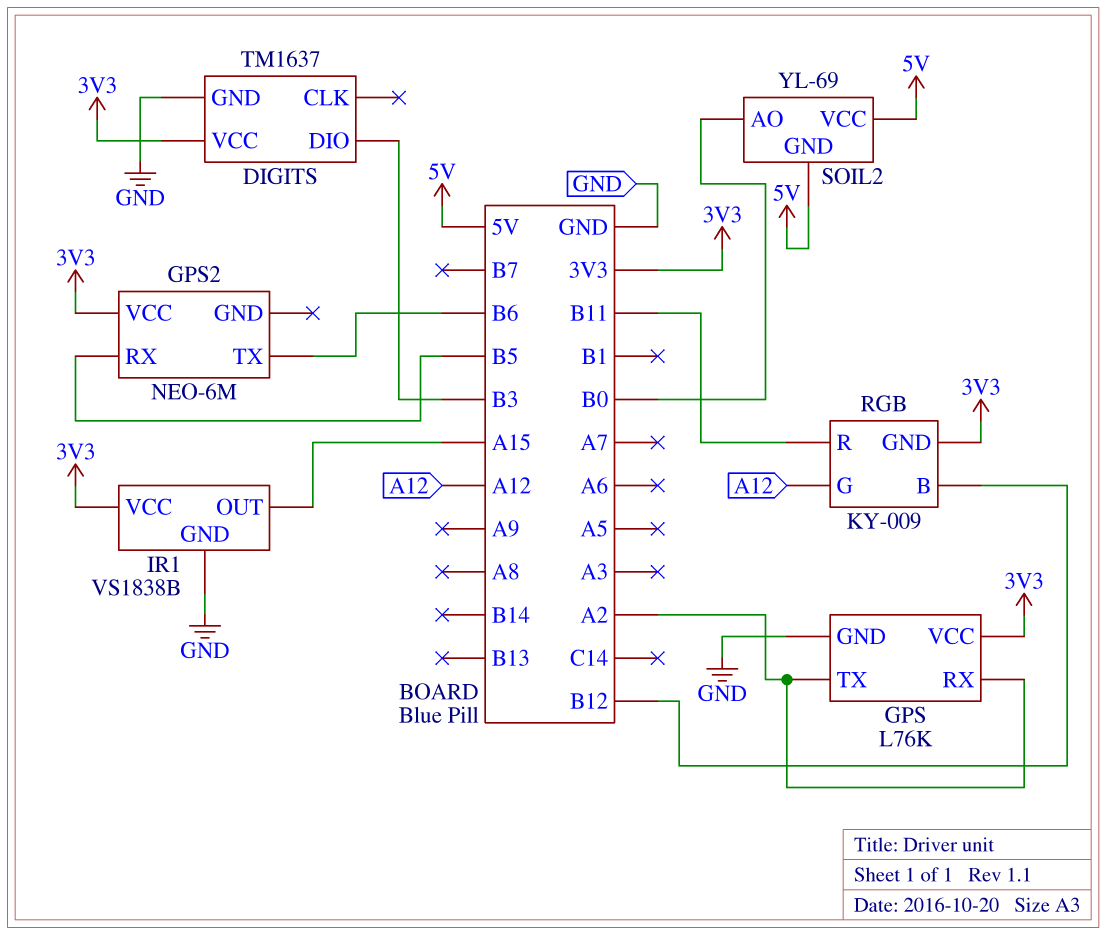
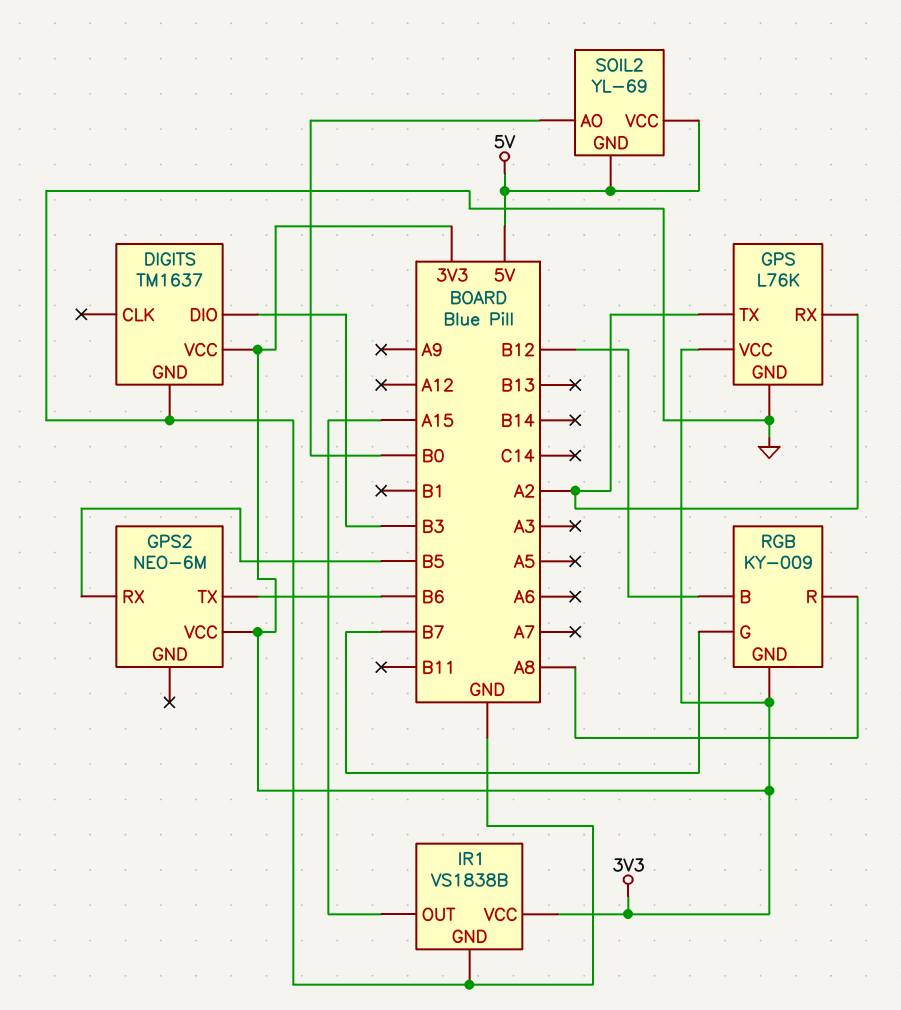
RGB pin G: A12 -> B7
RGB pin R: B11 -> A8

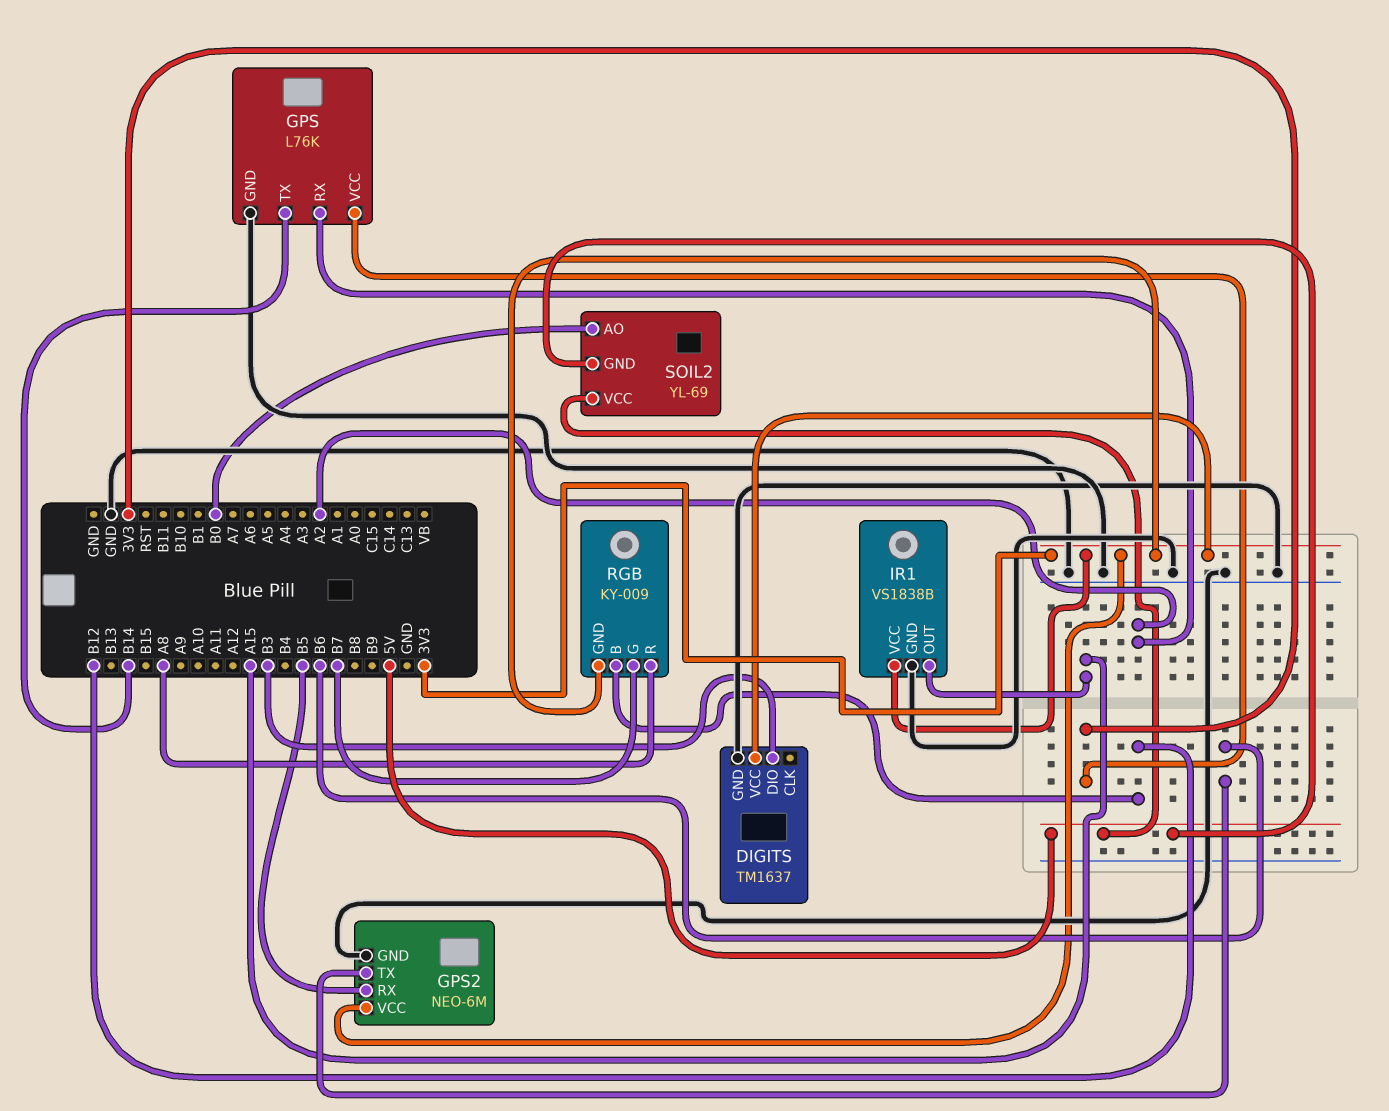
GPS pin TX: A2 -> B14
GPS2 pin GND: none -> GND

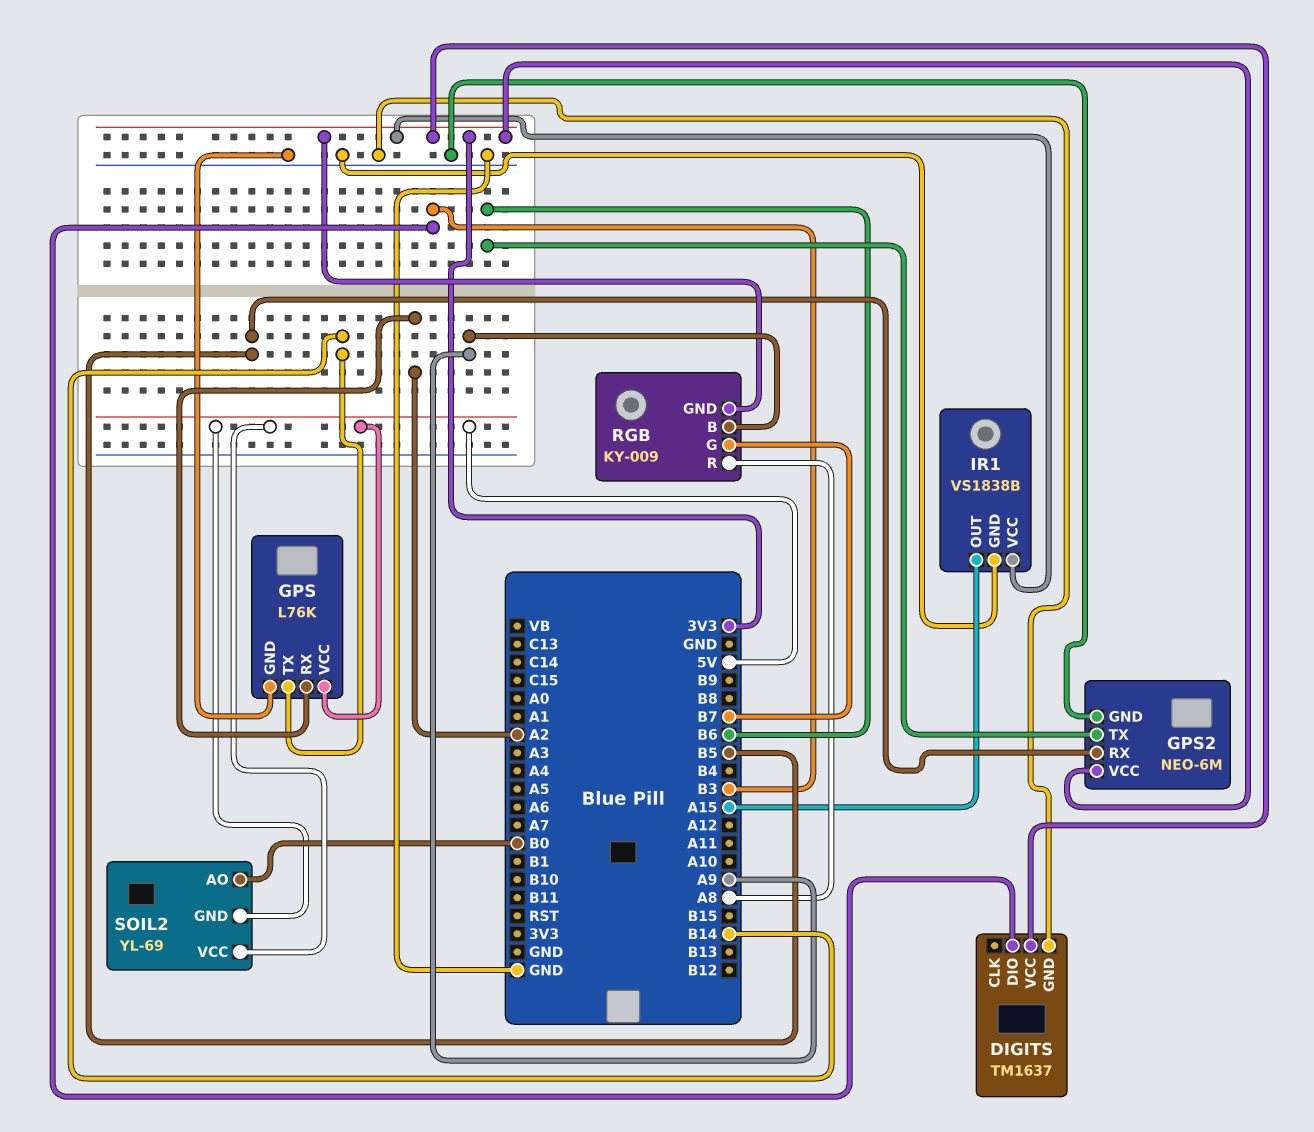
GPS pin VCC: 3V3 -> 5V
RGB pin B: B12 -> A9

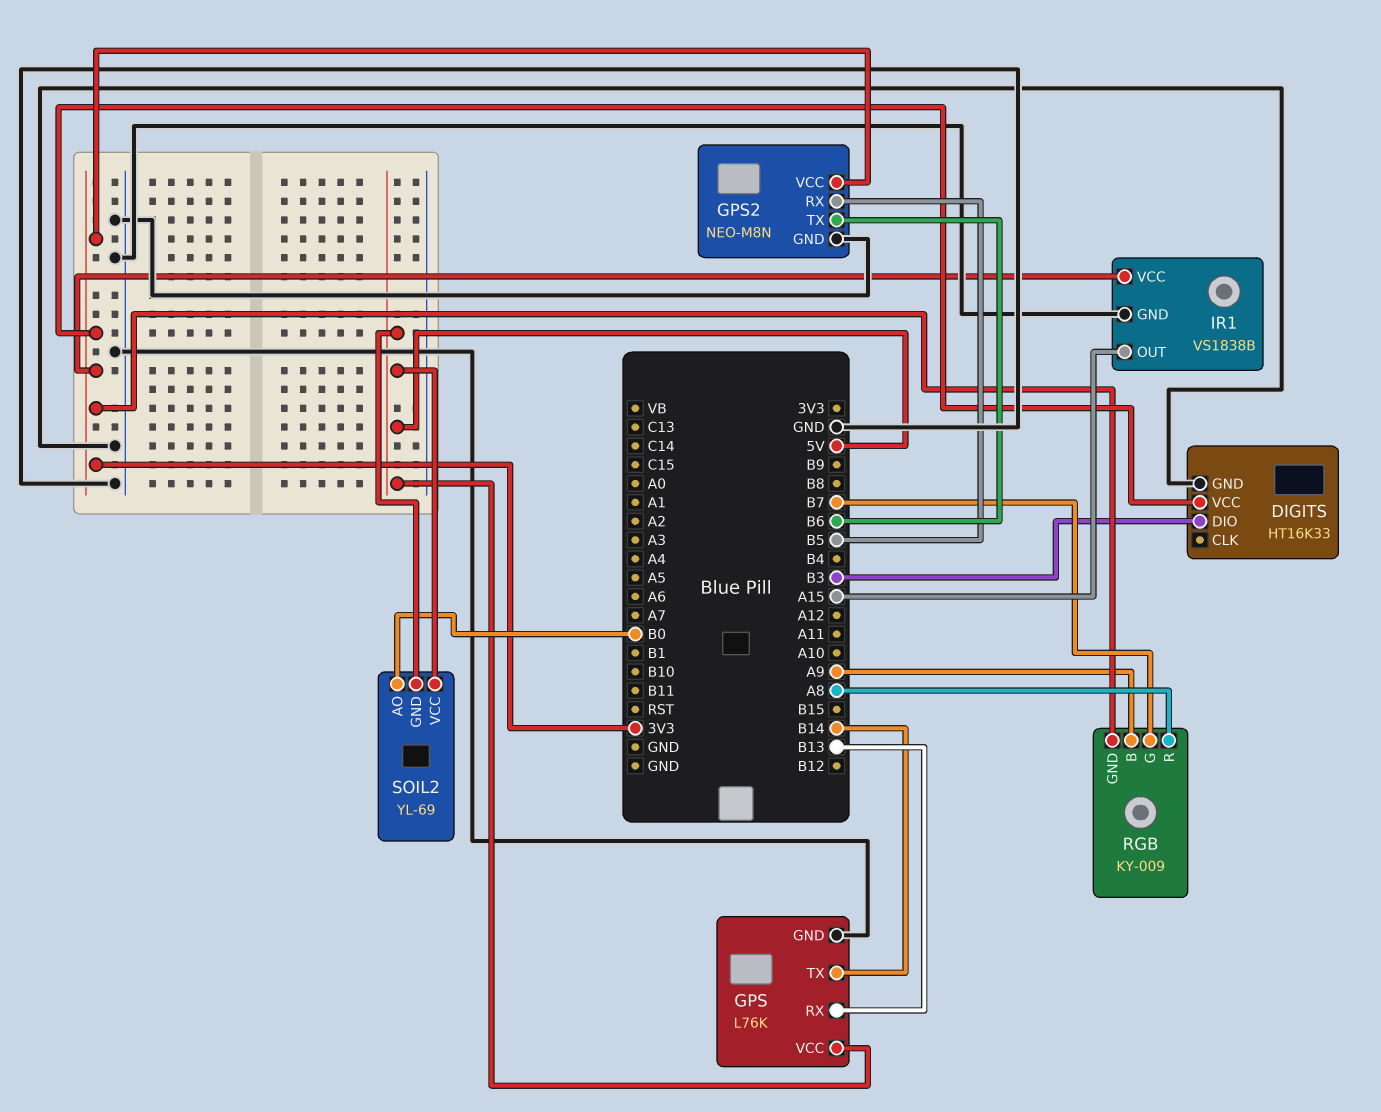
DIGITS: TM1637 -> HT16K33
GPS pin RX: A2 -> B13
GPS2: NEO-6M -> NEO-M8N

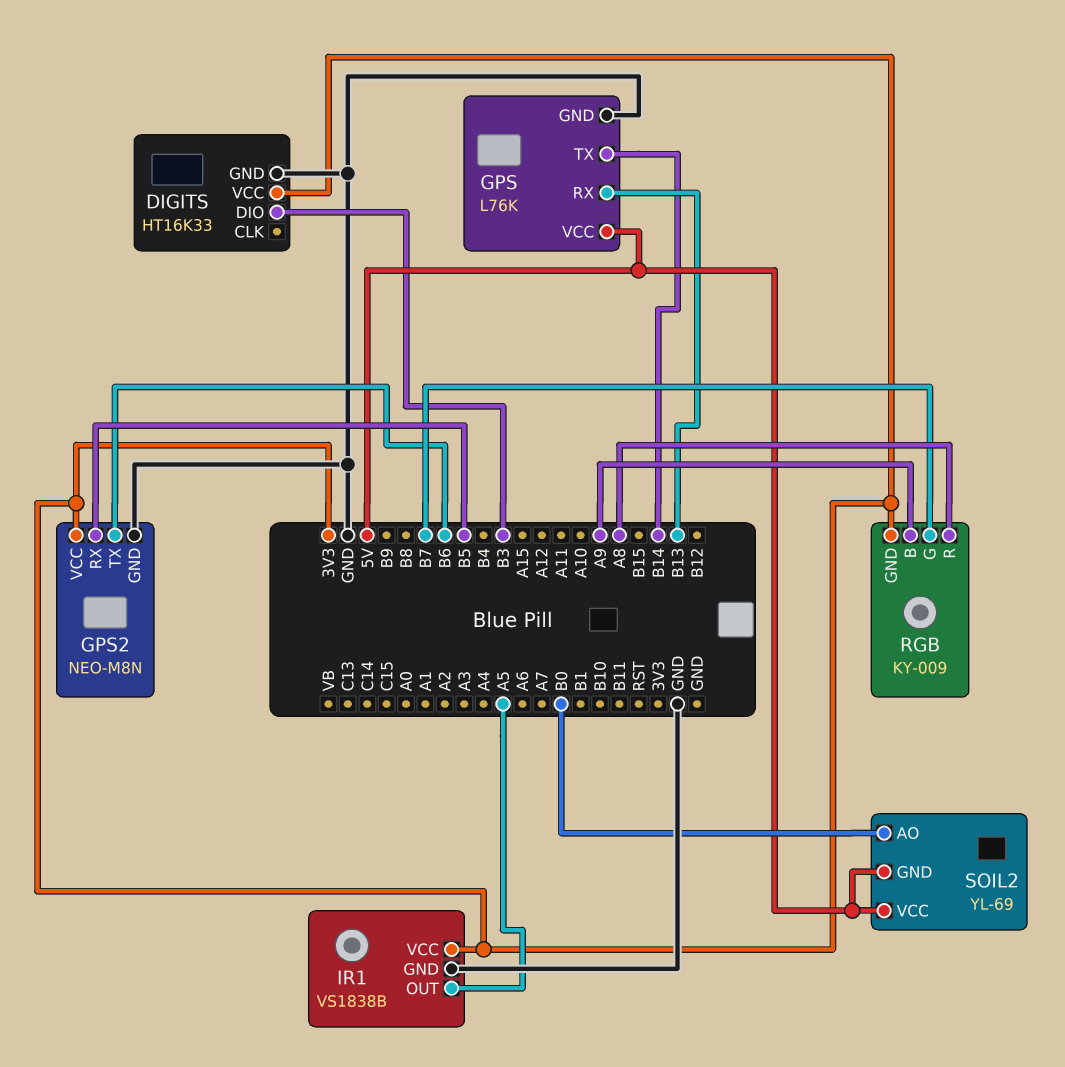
IR1 pin OUT: A15 -> A5

